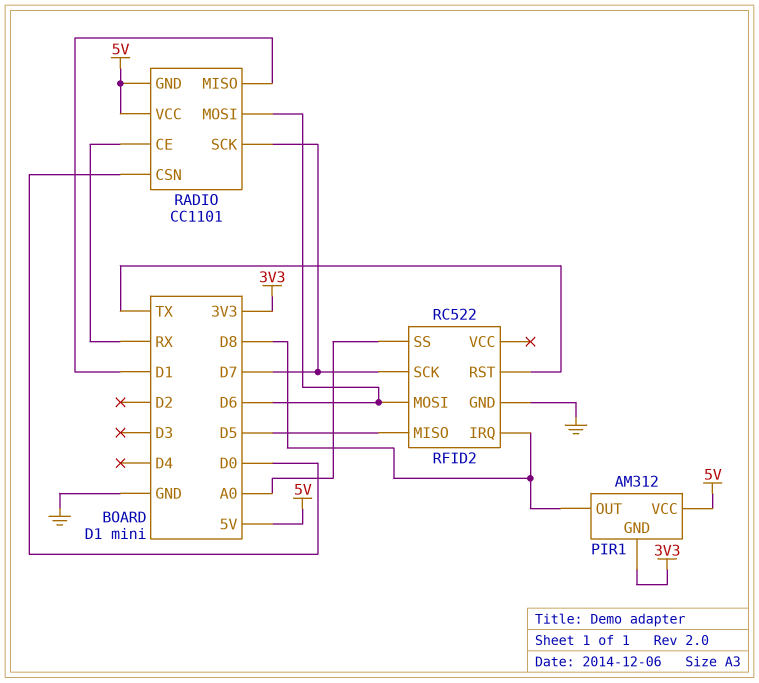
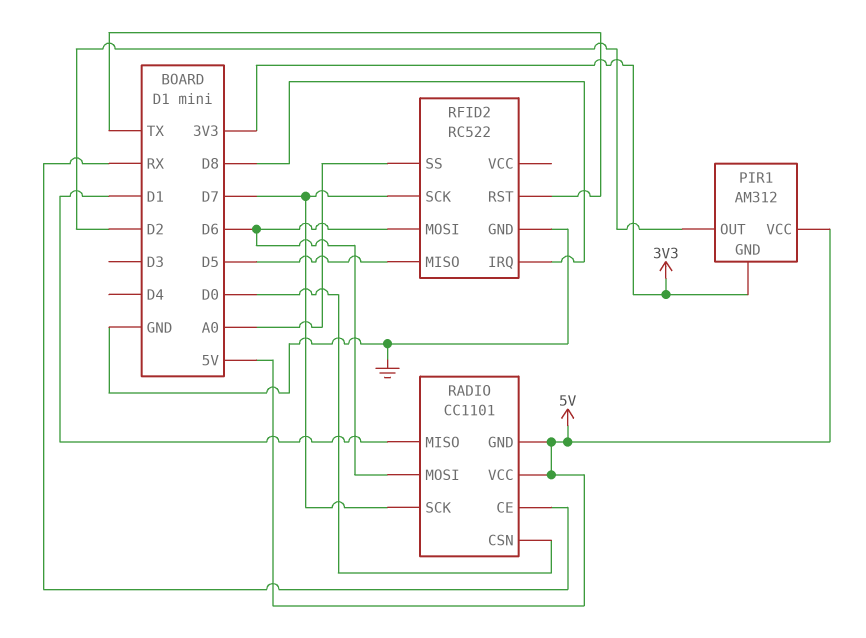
PIR1 pin OUT: D8 -> D2

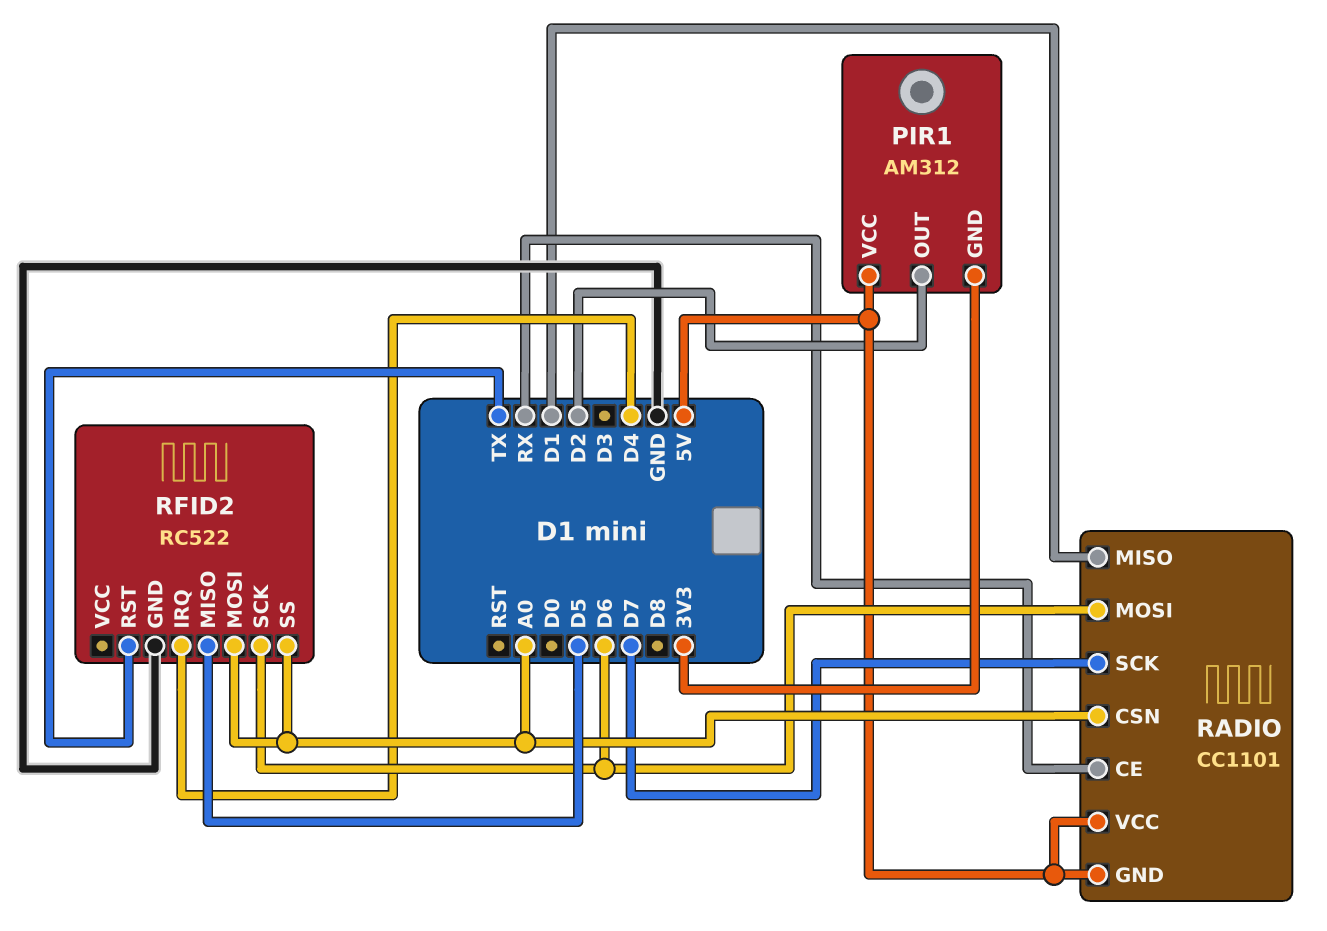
RADIO pin CSN: D0 -> A0
RFID2 pin IRQ: D8 -> D4
RFID2 pin MOSI: D6 -> A0
RFID2 pin SCK: D7 -> D6

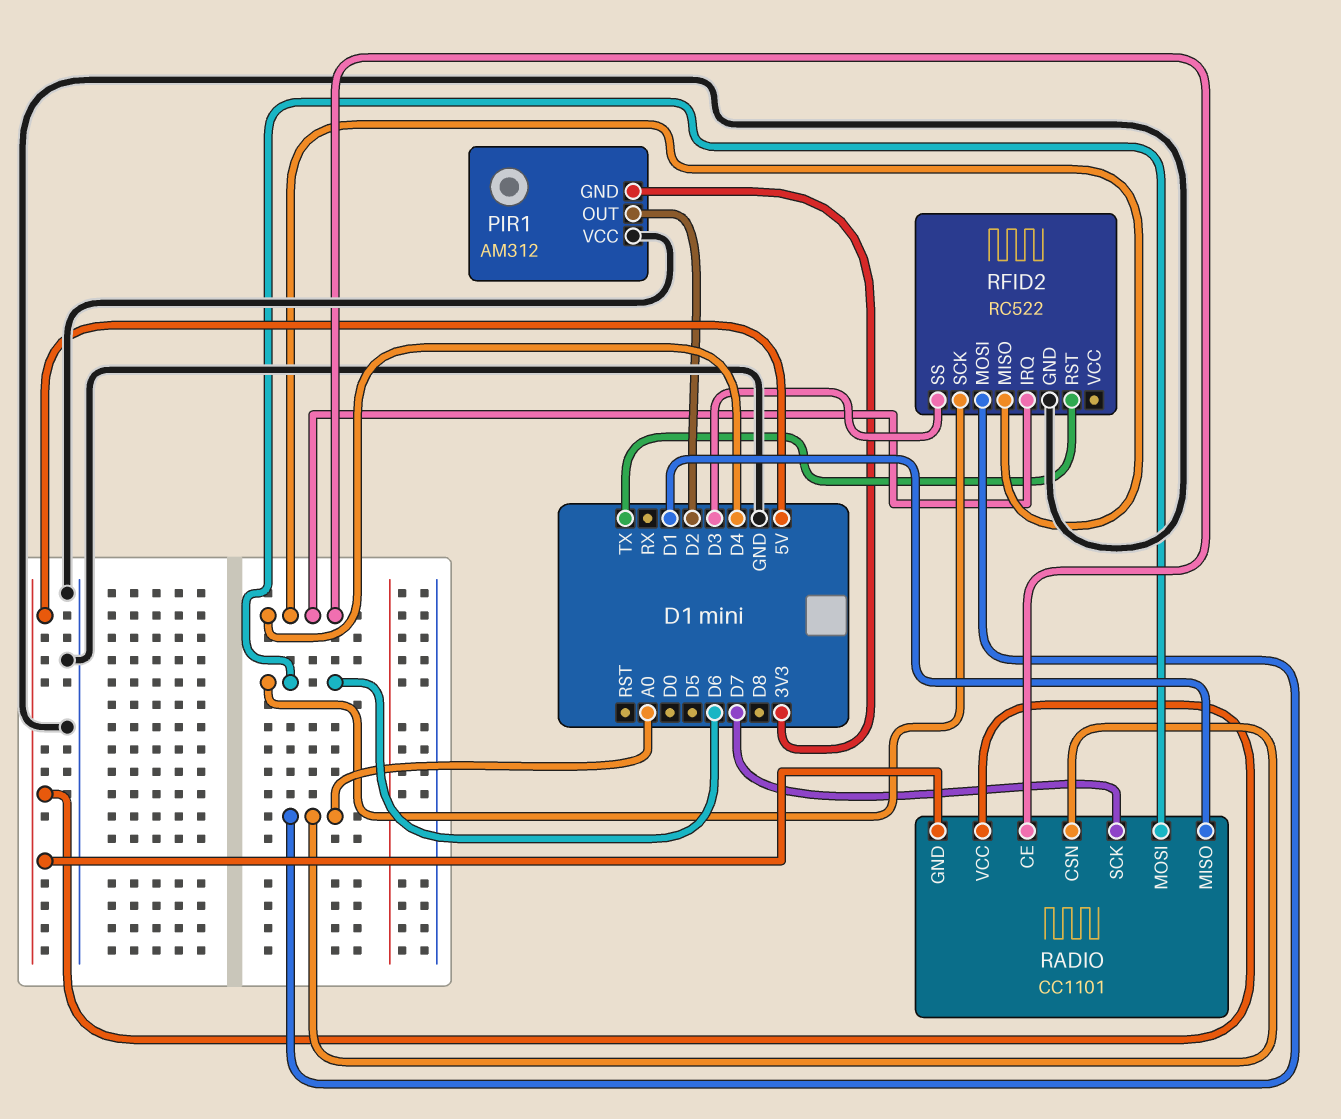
PIR1 pin VCC: 5V -> GND
RADIO pin CE: RX -> D4
RFID2 pin MISO: D5 -> D4
RFID2 pin SS: A0 -> D3

